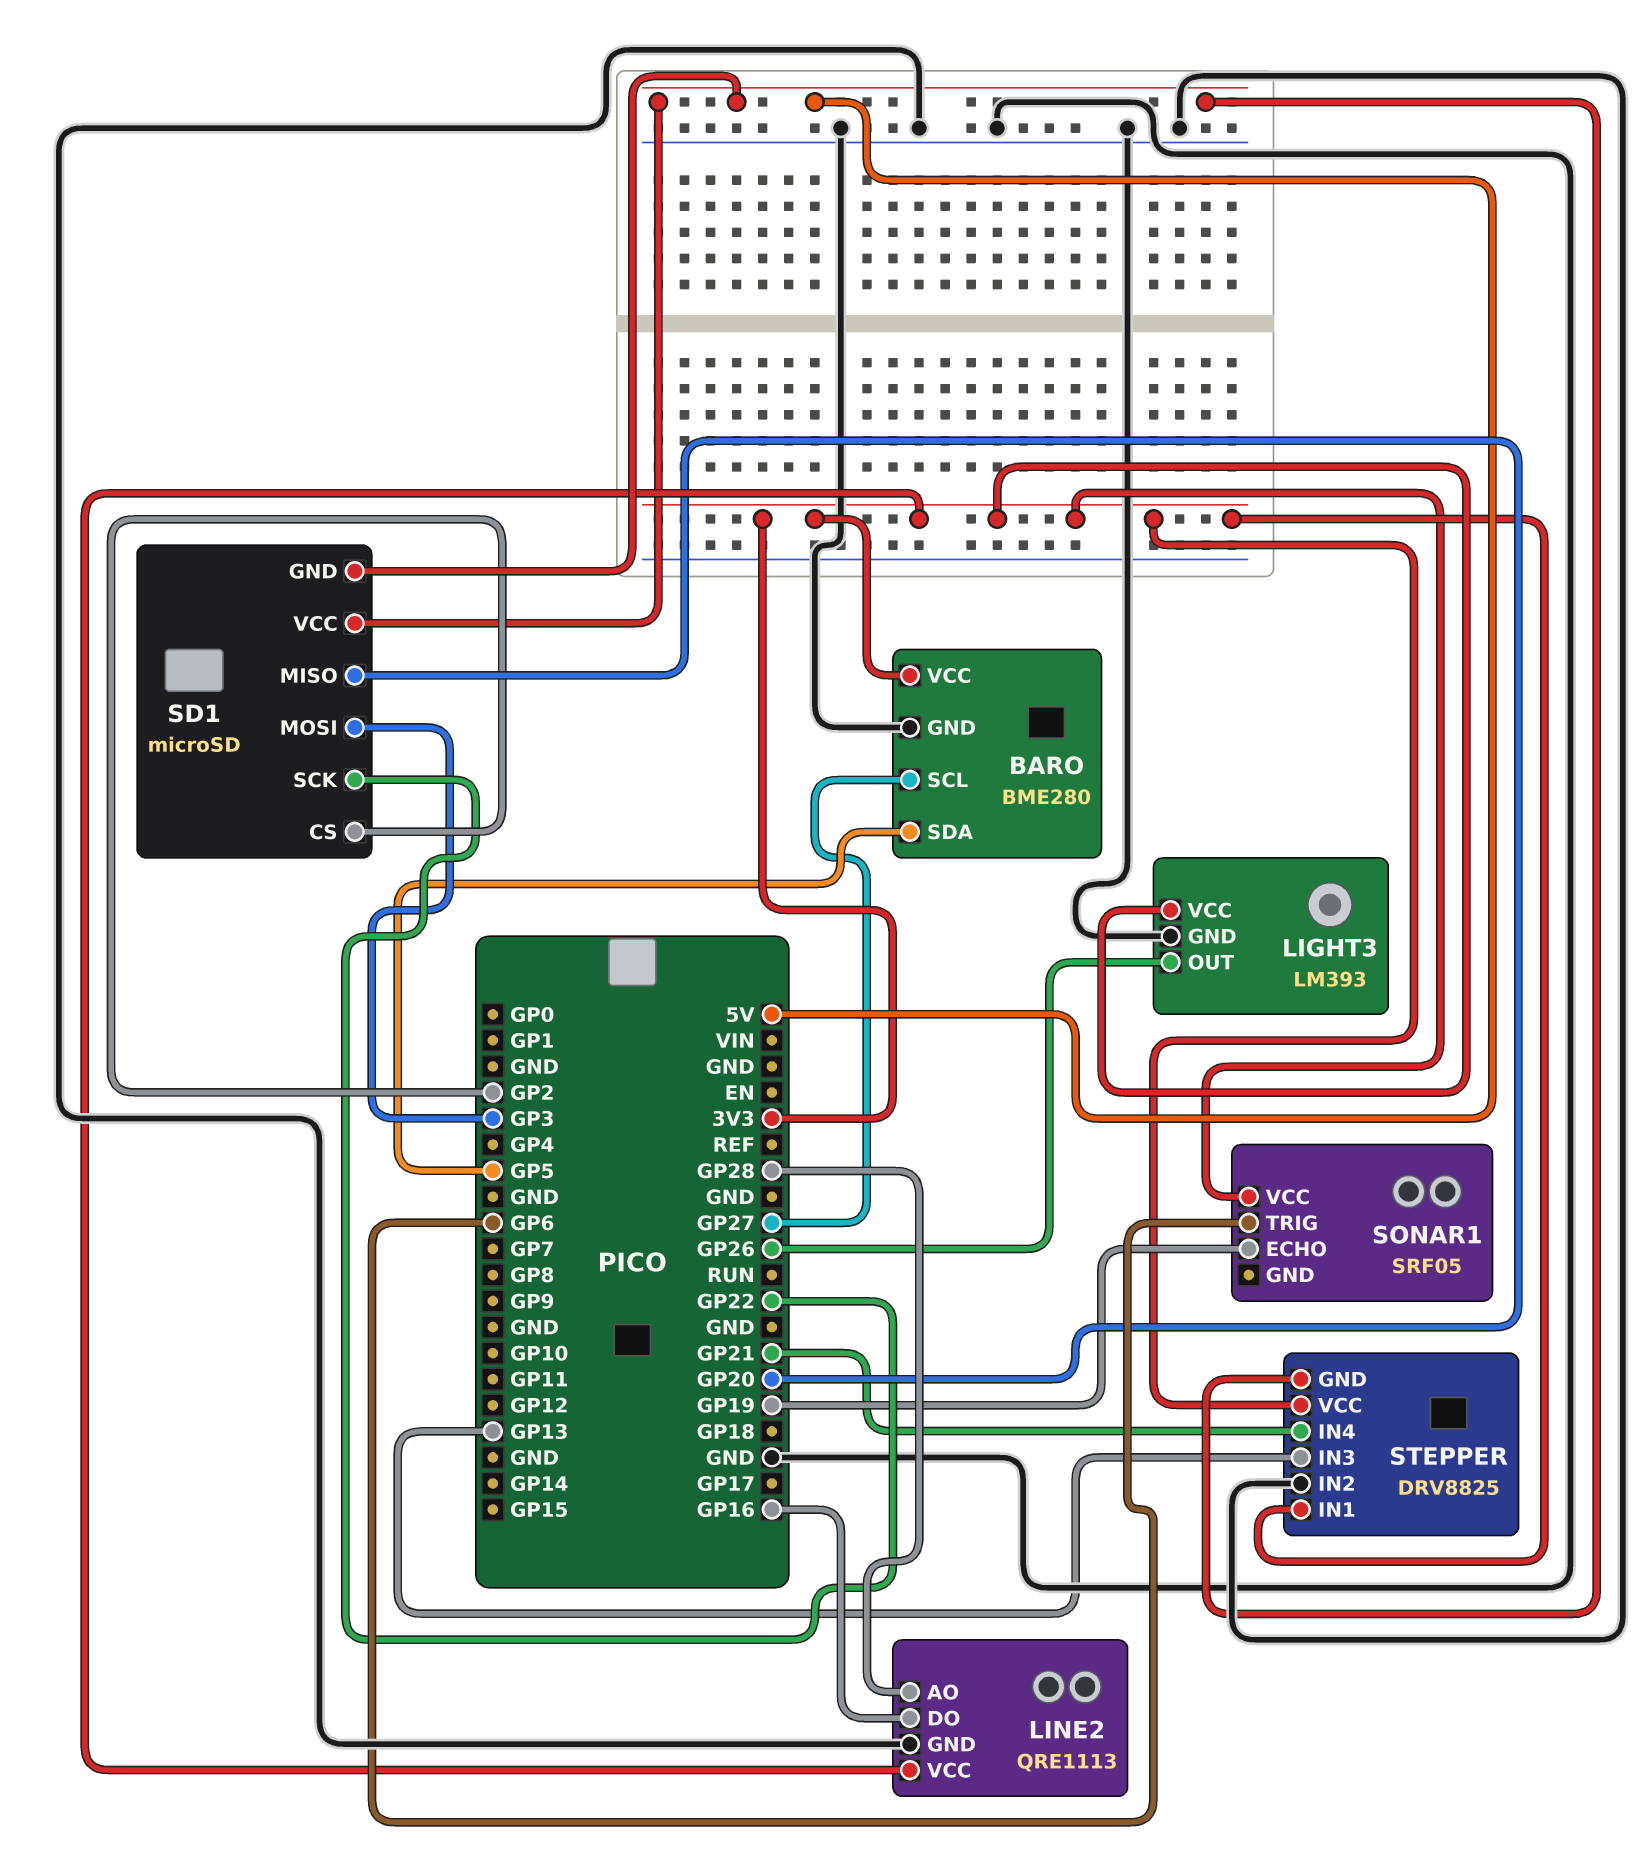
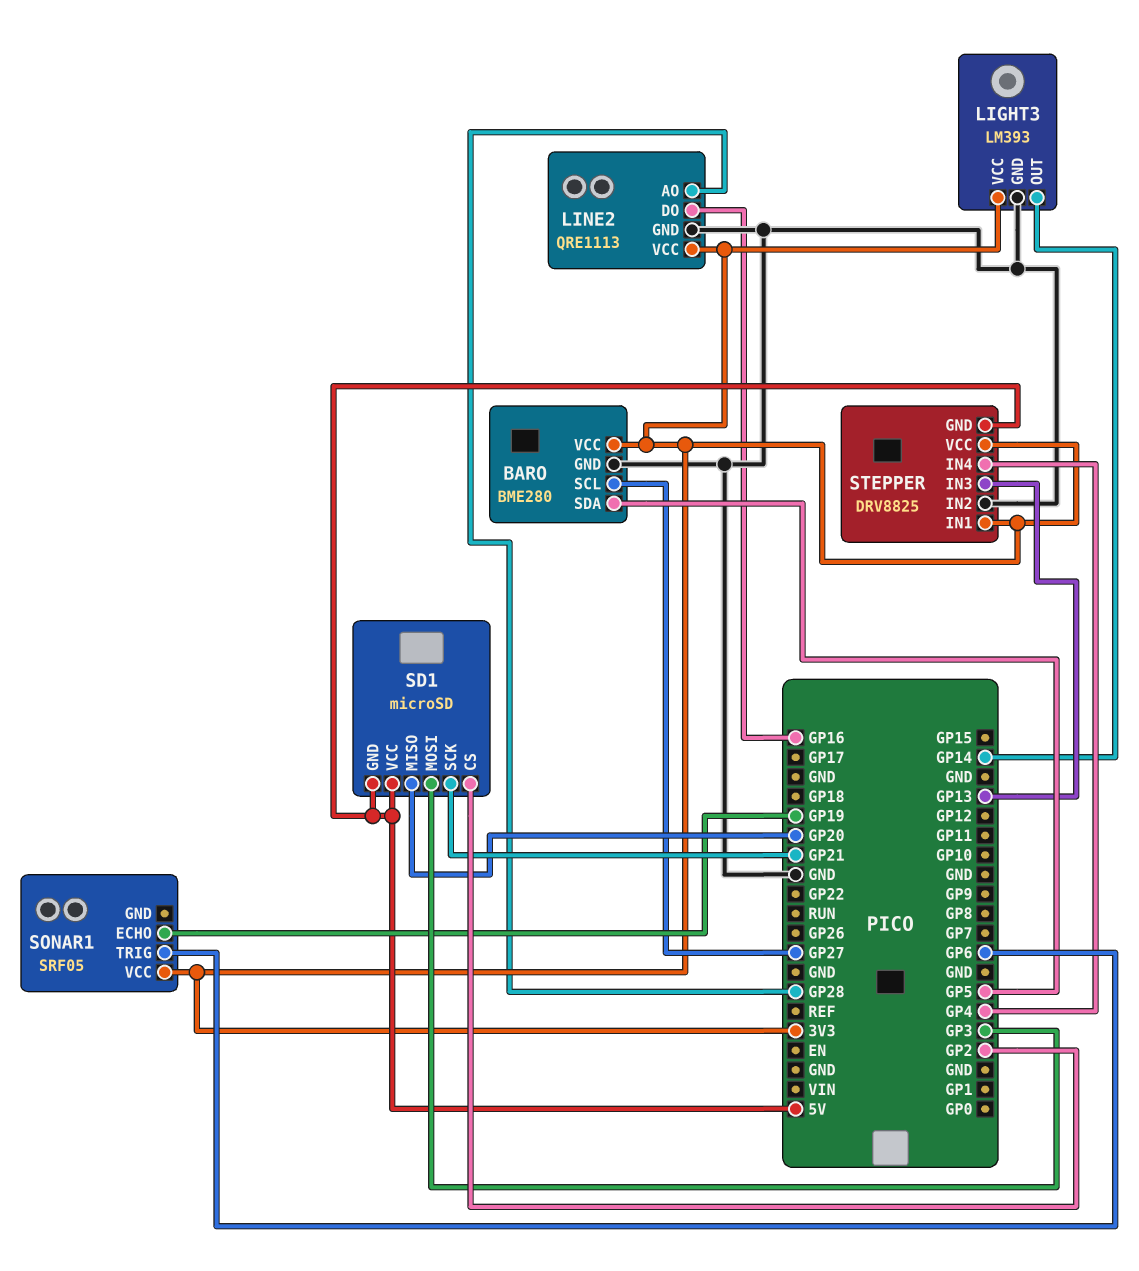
LIGHT3 pin OUT: GP26 -> GP14
SD1 pin SCK: GP22 -> GP21
STEPPER pin IN4: GP21 -> GP4

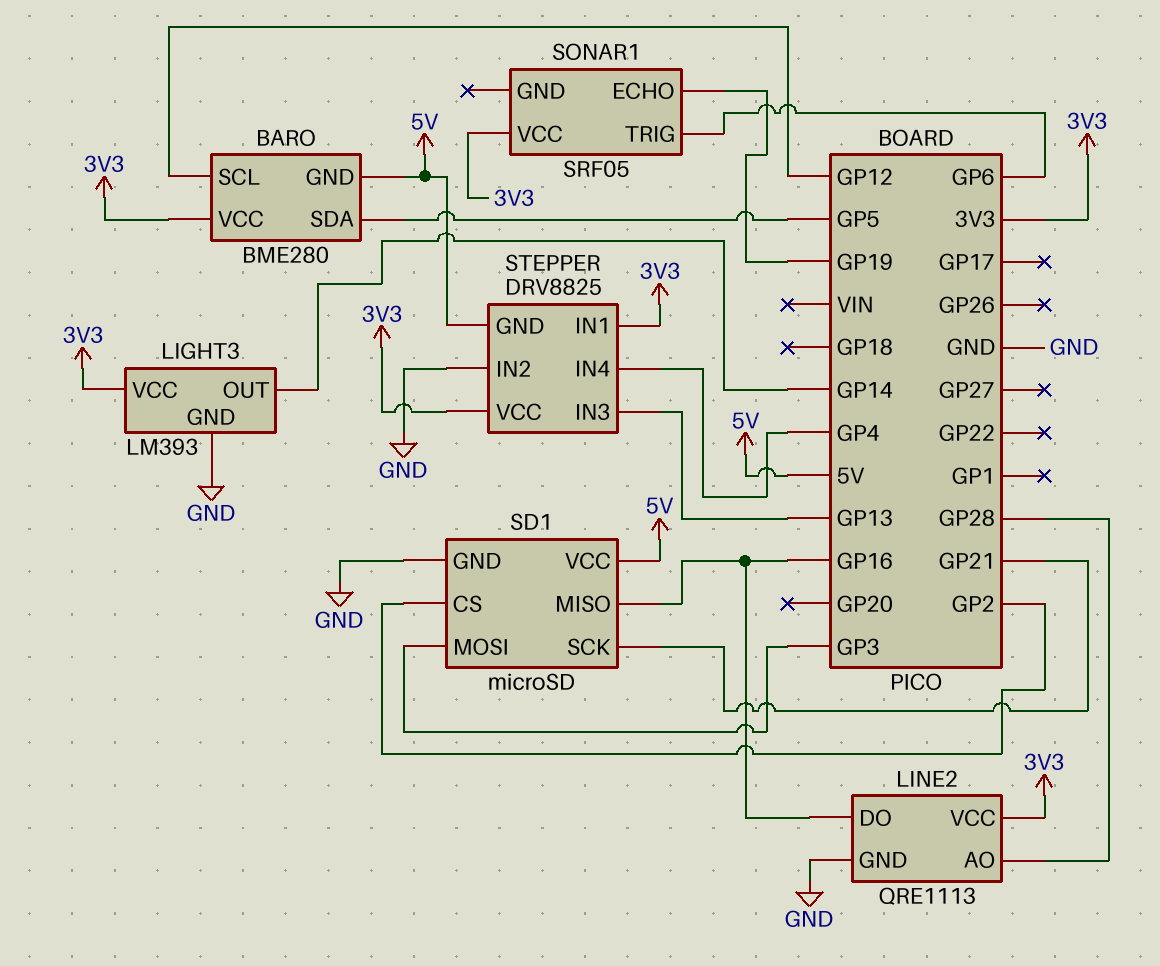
BARO pin GND: GND -> 5V
BARO pin SCL: GP27 -> GP12
SD1 pin GND: 5V -> GND
SD1 pin MISO: GP20 -> GP16

